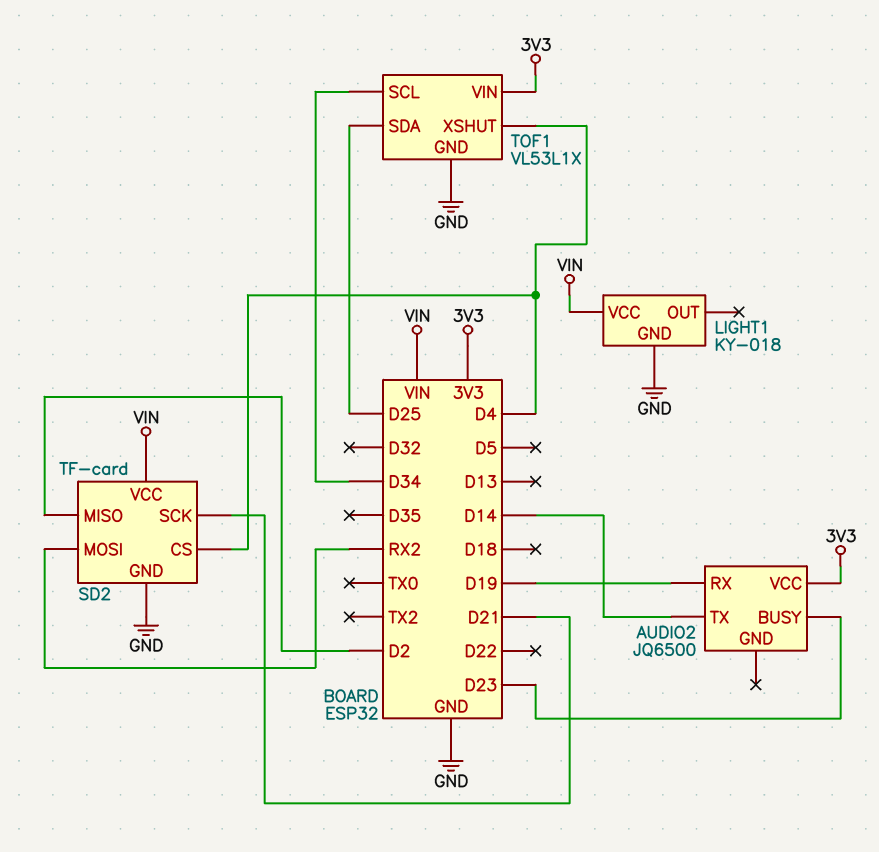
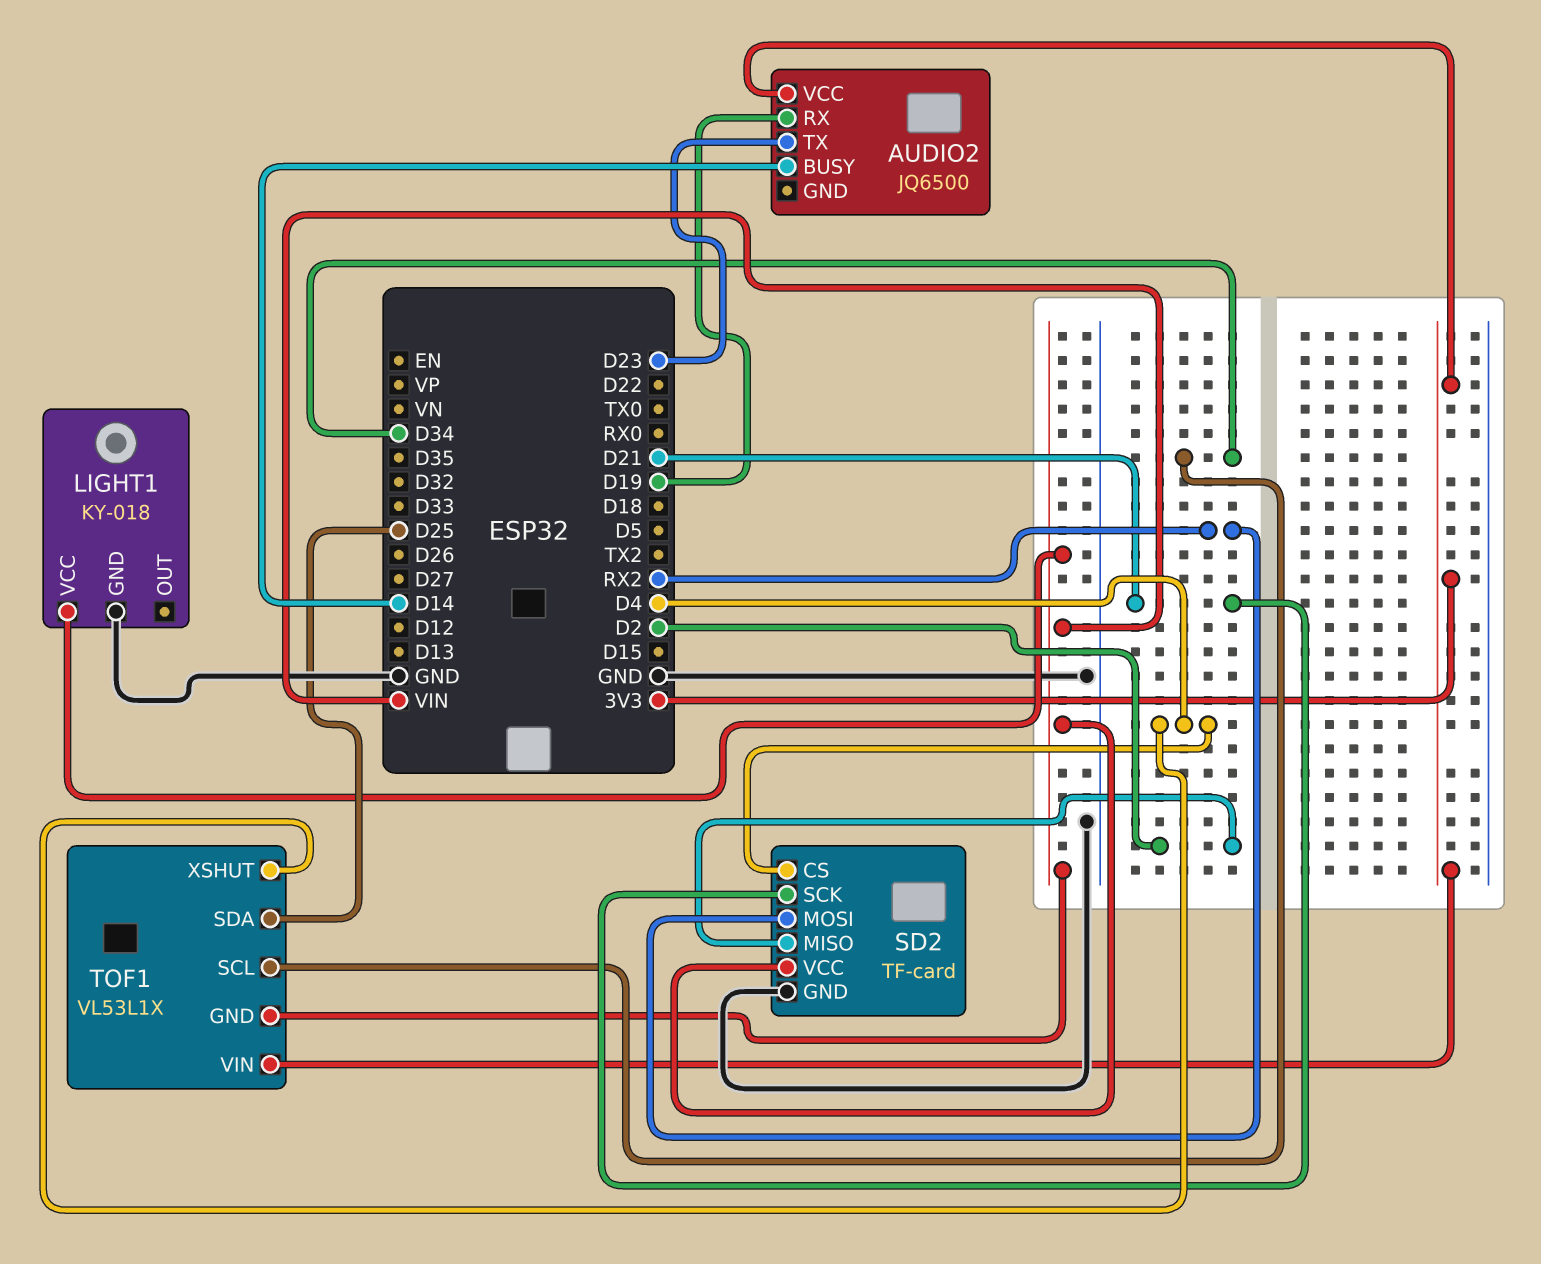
AUDIO2 pin BUSY: D23 -> D14
AUDIO2 pin TX: D14 -> D23
TOF1 pin GND: GND -> VIN

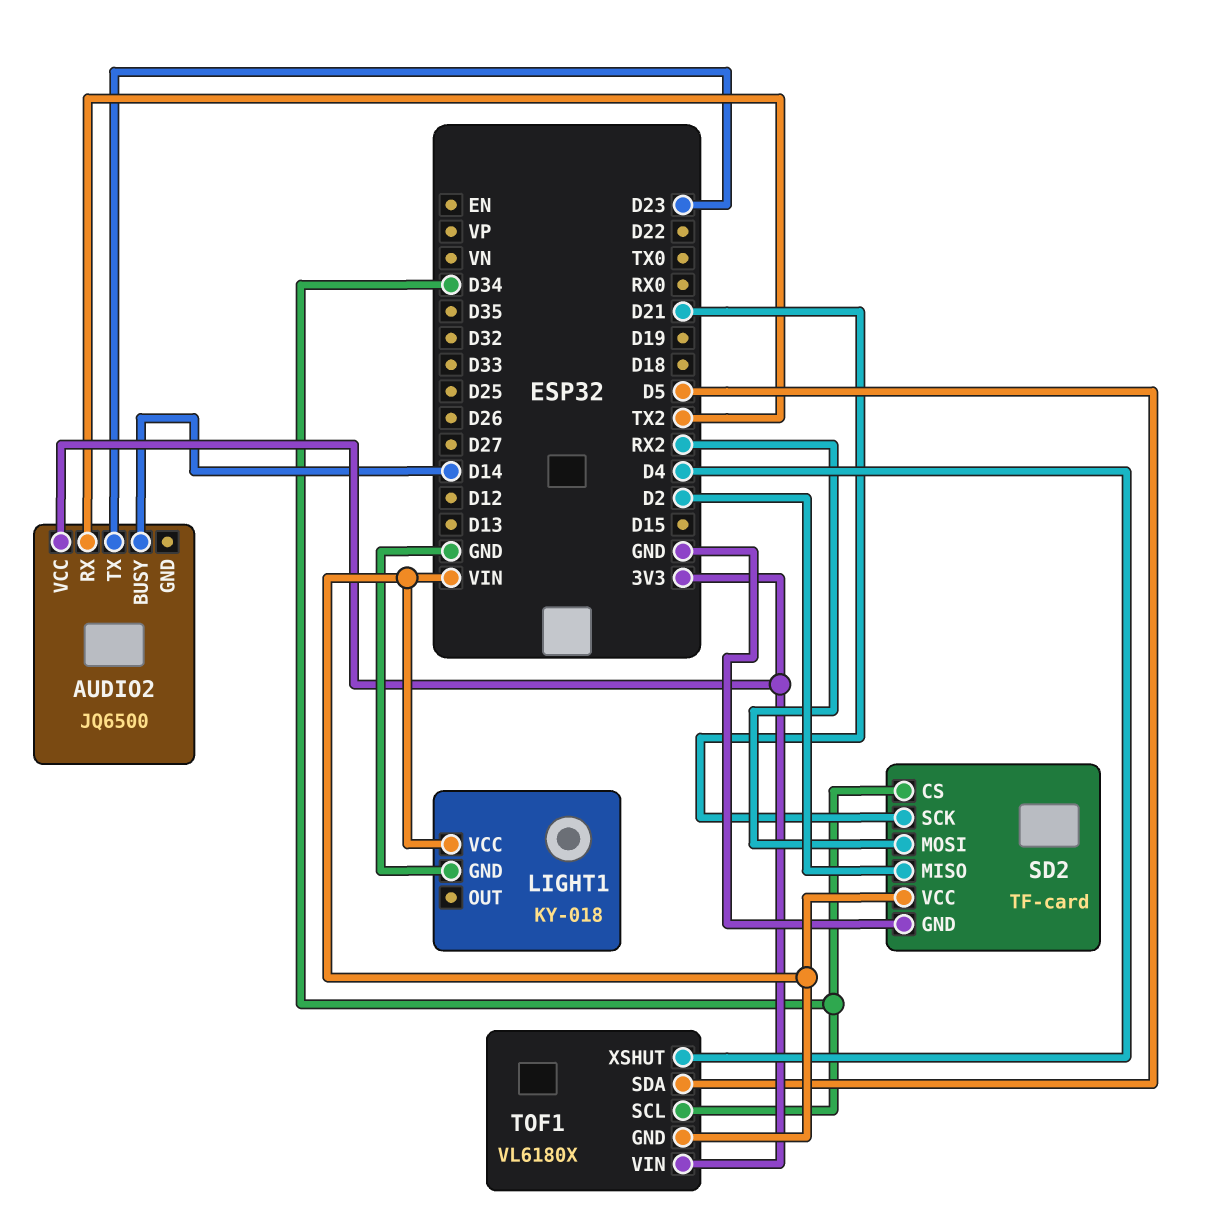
AUDIO2 pin RX: D19 -> TX2
SD2 pin CS: D4 -> D34
TOF1: VL53L1X -> VL6180X
TOF1 pin SDA: D25 -> D5

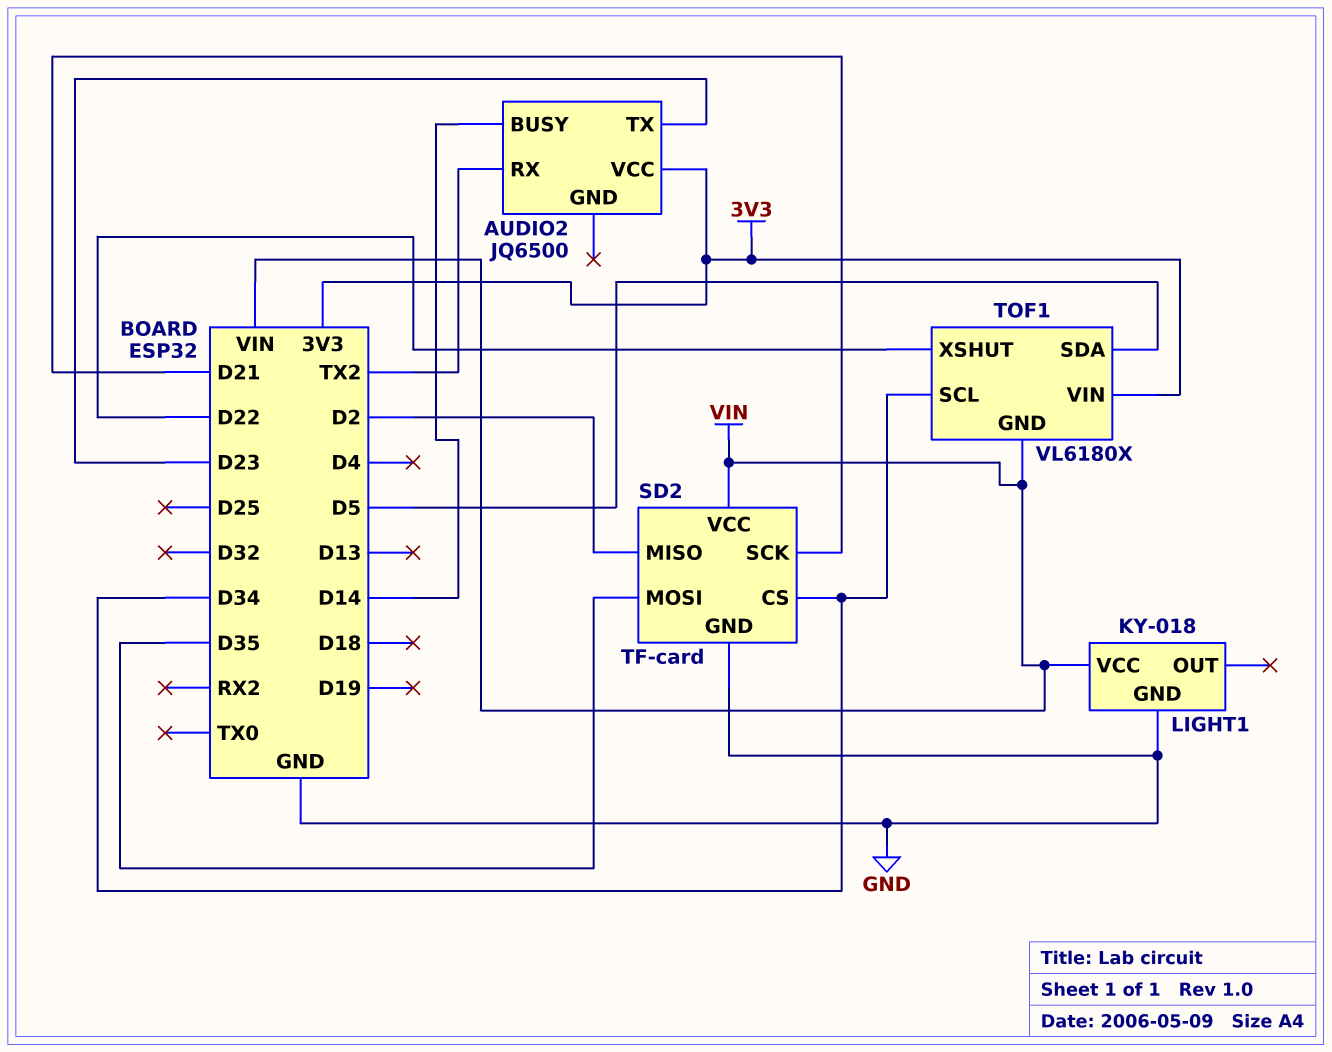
SD2 pin MOSI: RX2 -> D35
TOF1 pin XSHUT: D4 -> D22

